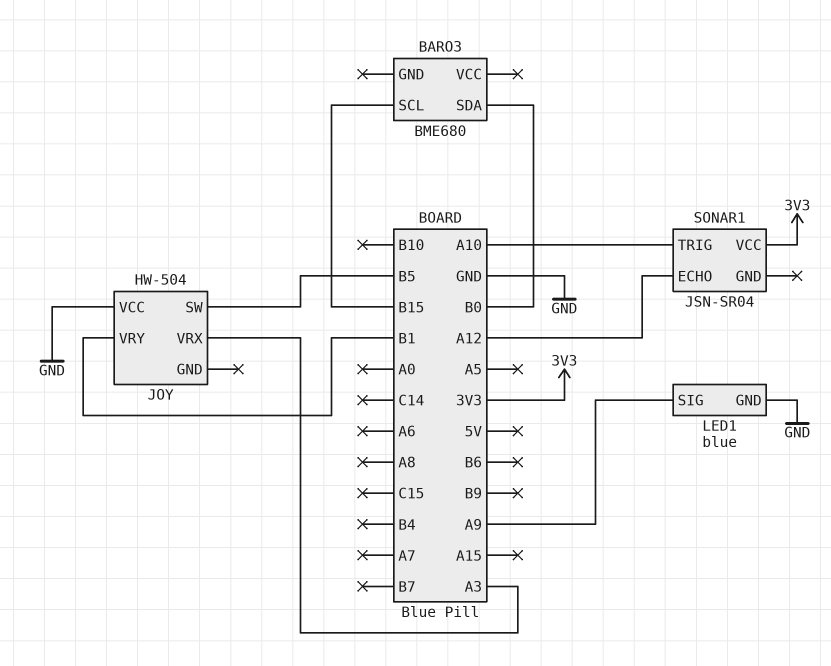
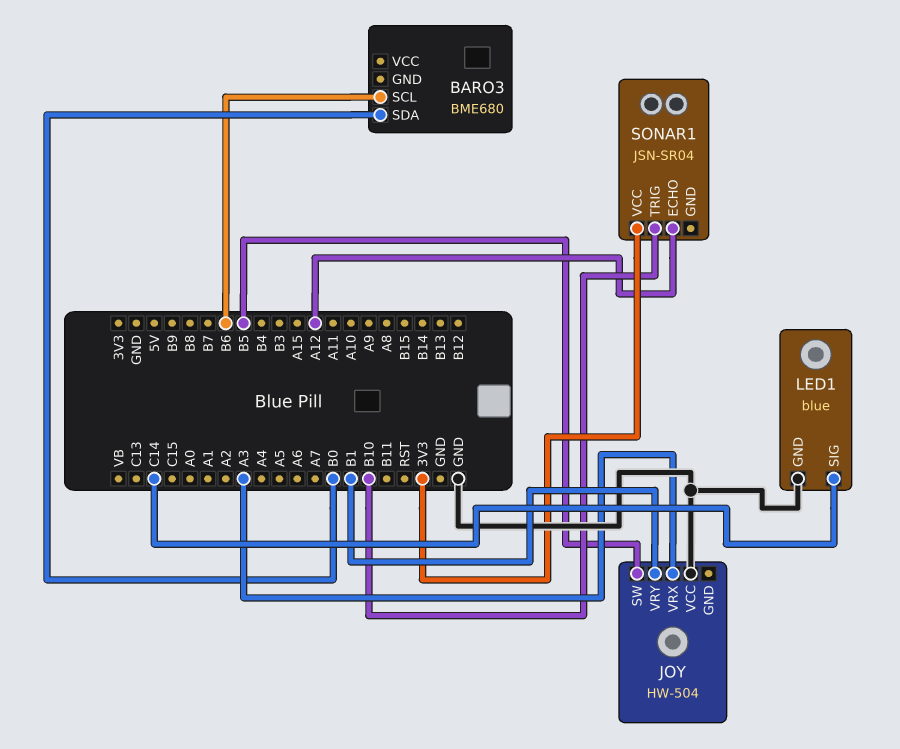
BARO3 pin SCL: B15 -> B6
LED1 pin SIG: A9 -> C14
SONAR1 pin TRIG: A10 -> B10

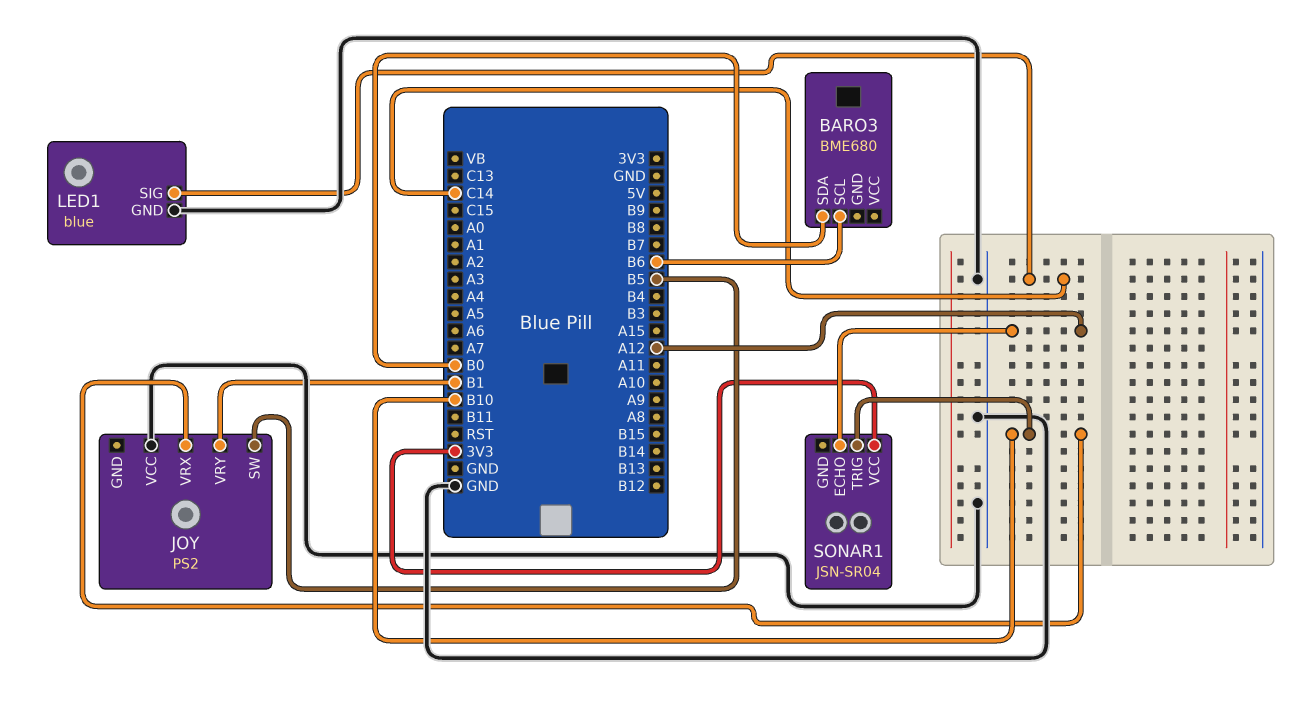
JOY: HW-504 -> PS2
JOY pin VRX: A3 -> B10

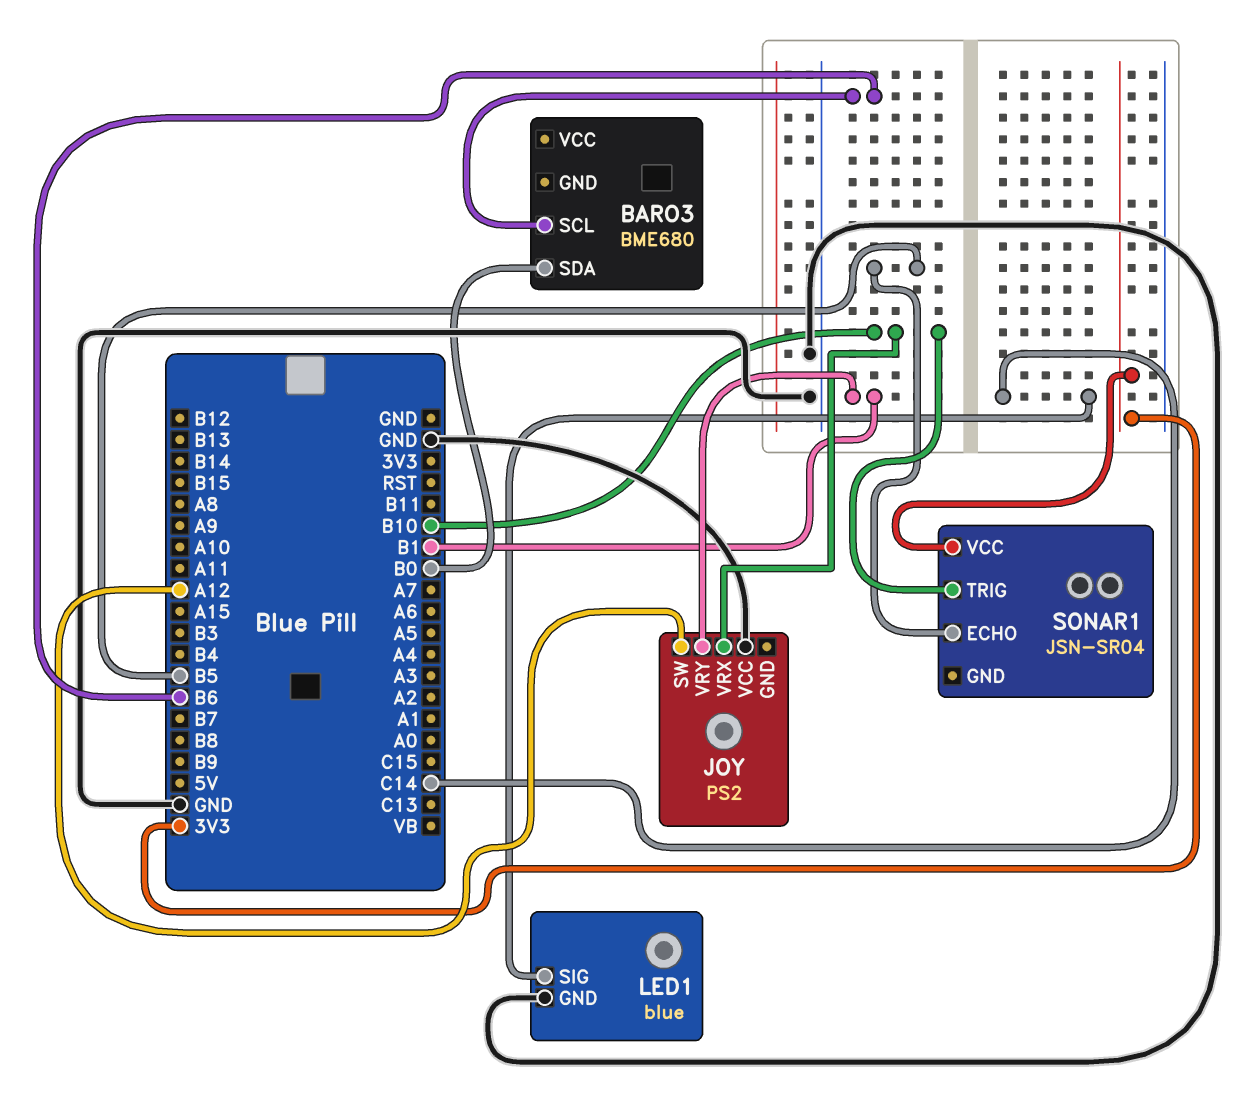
JOY pin SW: B5 -> A12
SONAR1 pin ECHO: A12 -> B5

